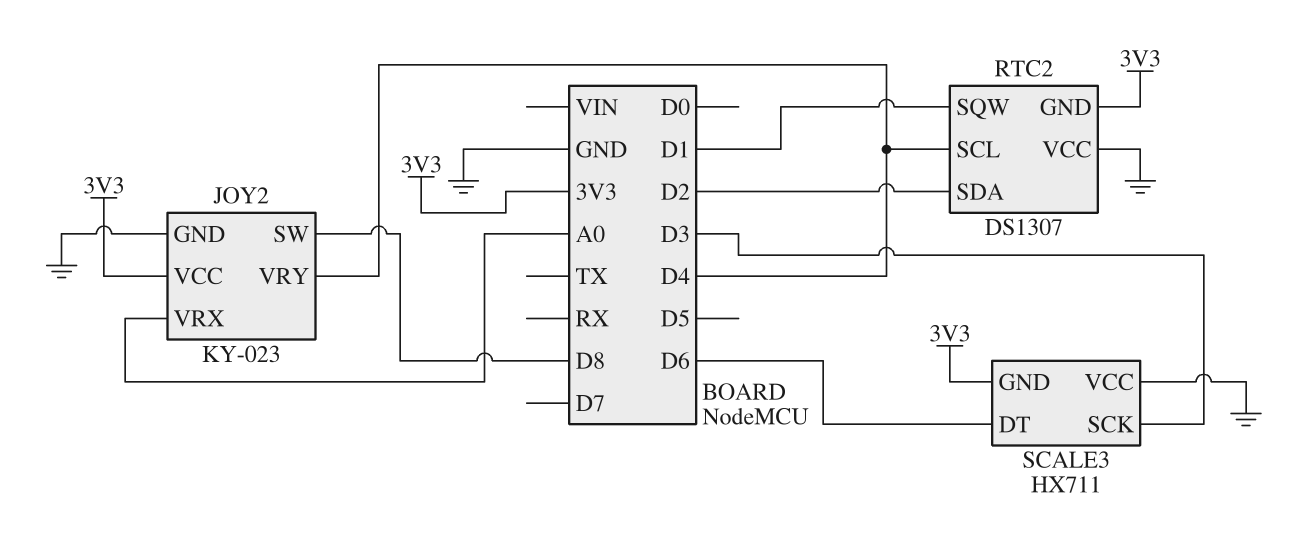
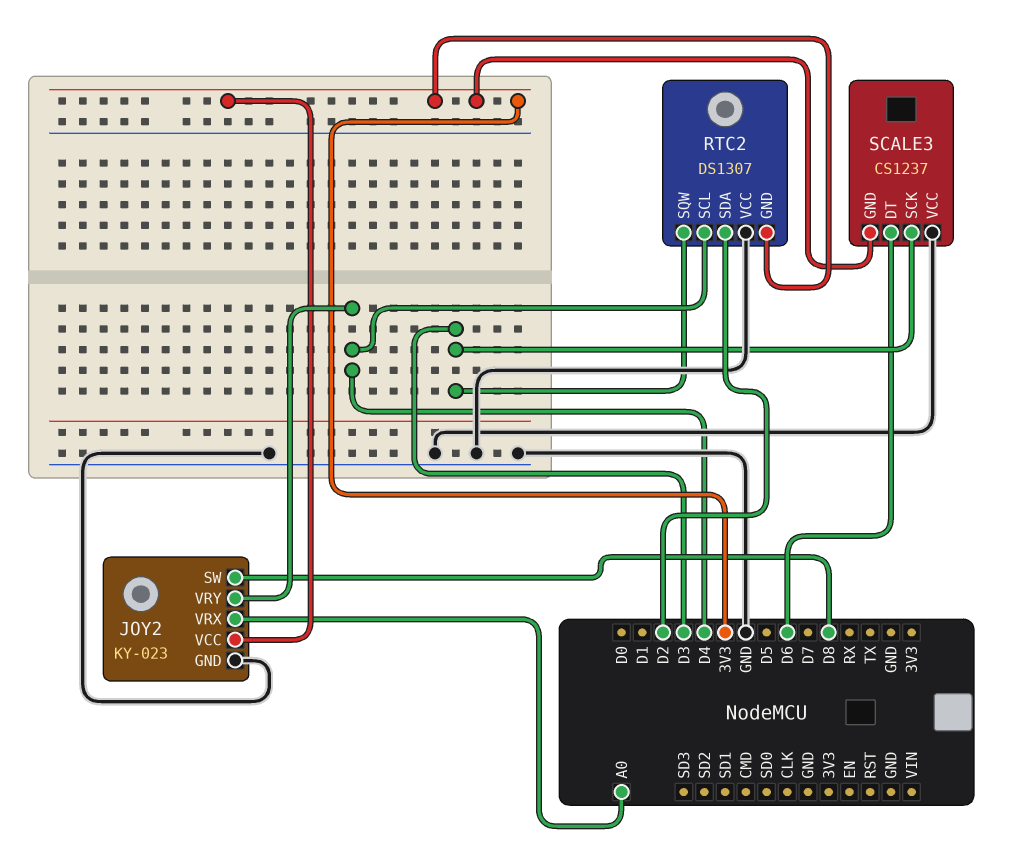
RTC2 pin SQW: D1 -> D3
SCALE3: HX711 -> CS1237

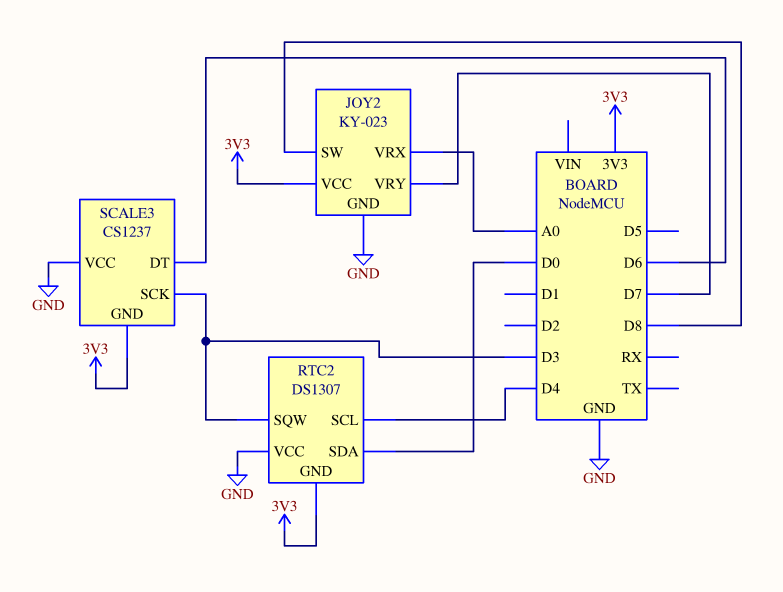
JOY2 pin VRY: D4 -> D7
RTC2 pin SDA: D2 -> D0

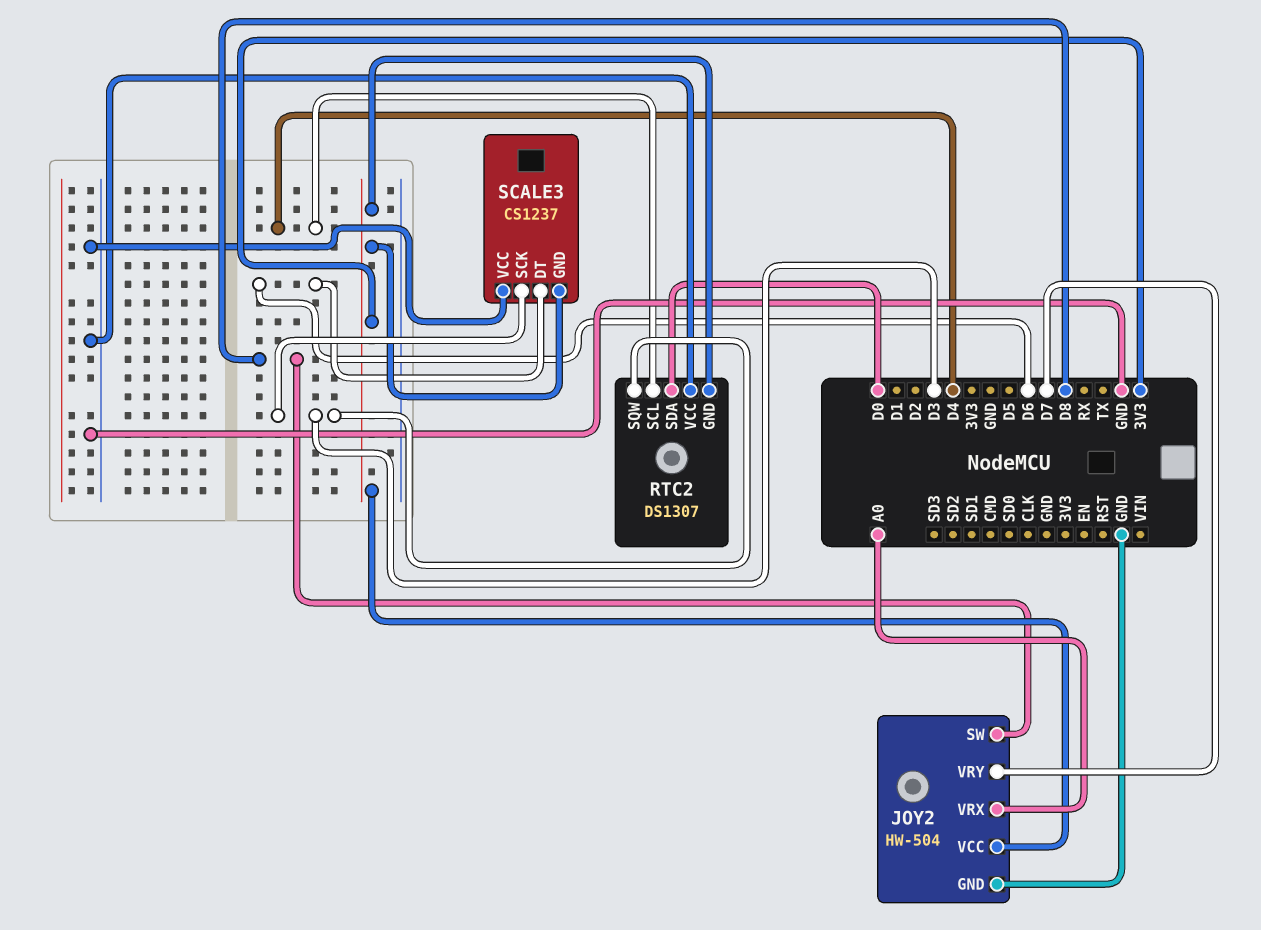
JOY2: KY-023 -> HW-504

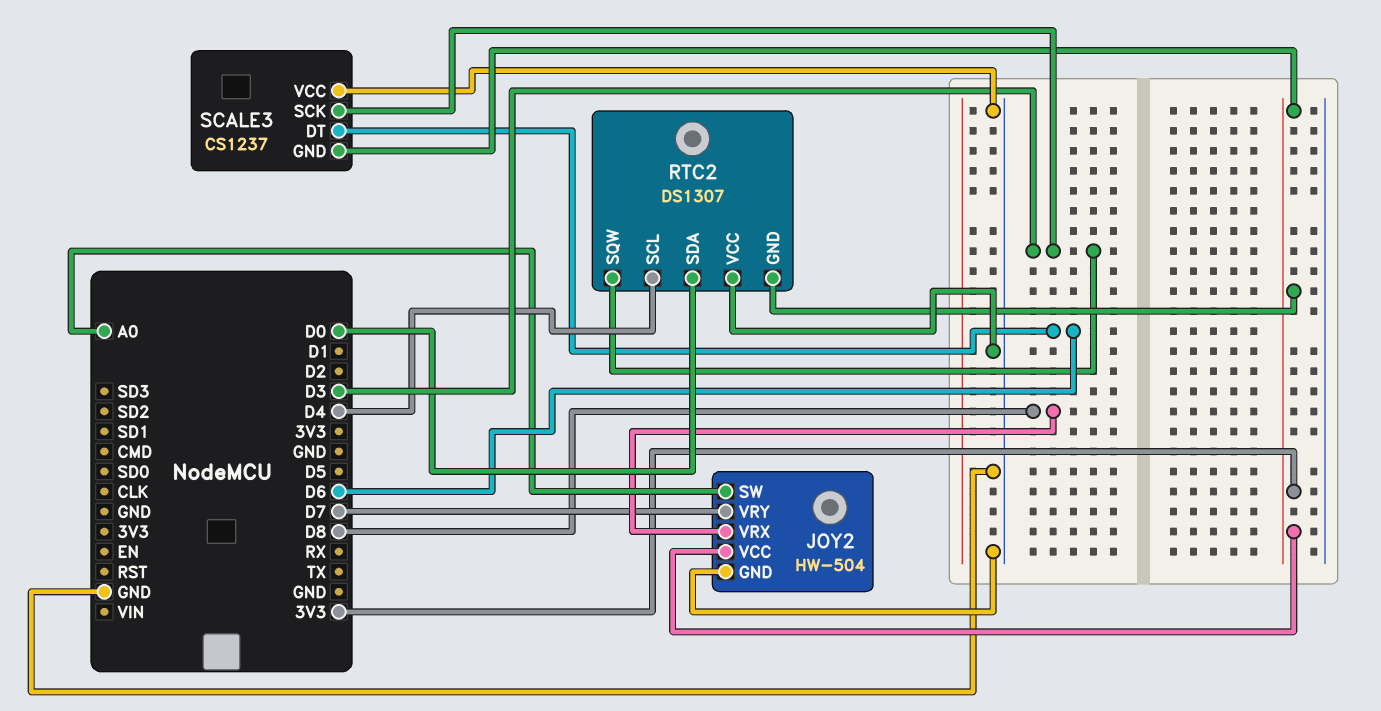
JOY2 pin SW: D8 -> A0
JOY2 pin VRX: A0 -> D8

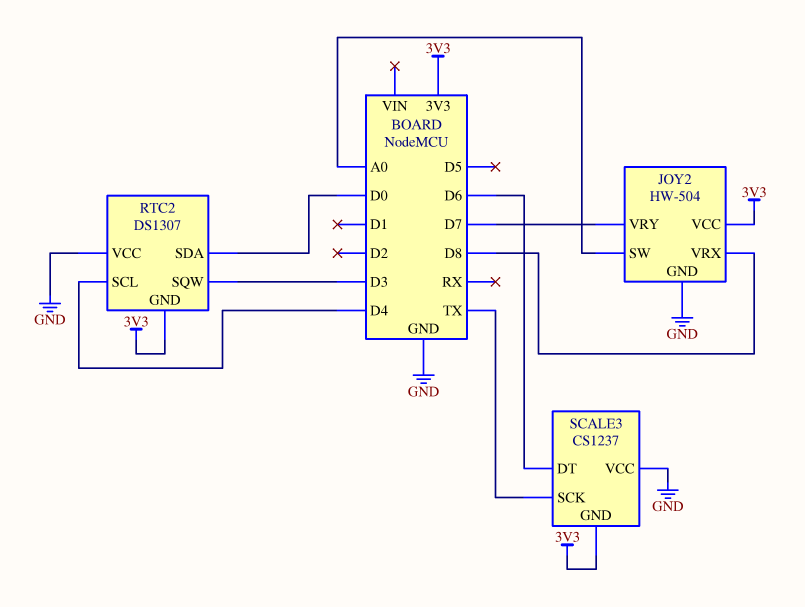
SCALE3 pin SCK: D3 -> TX

